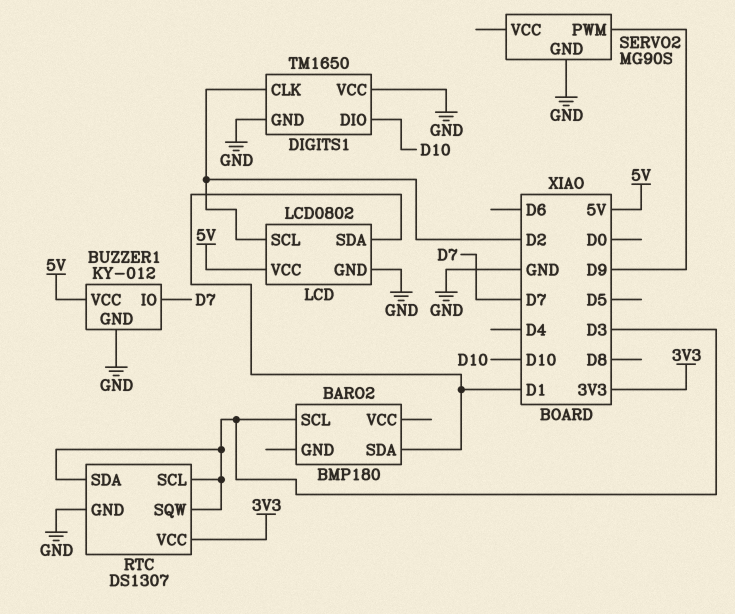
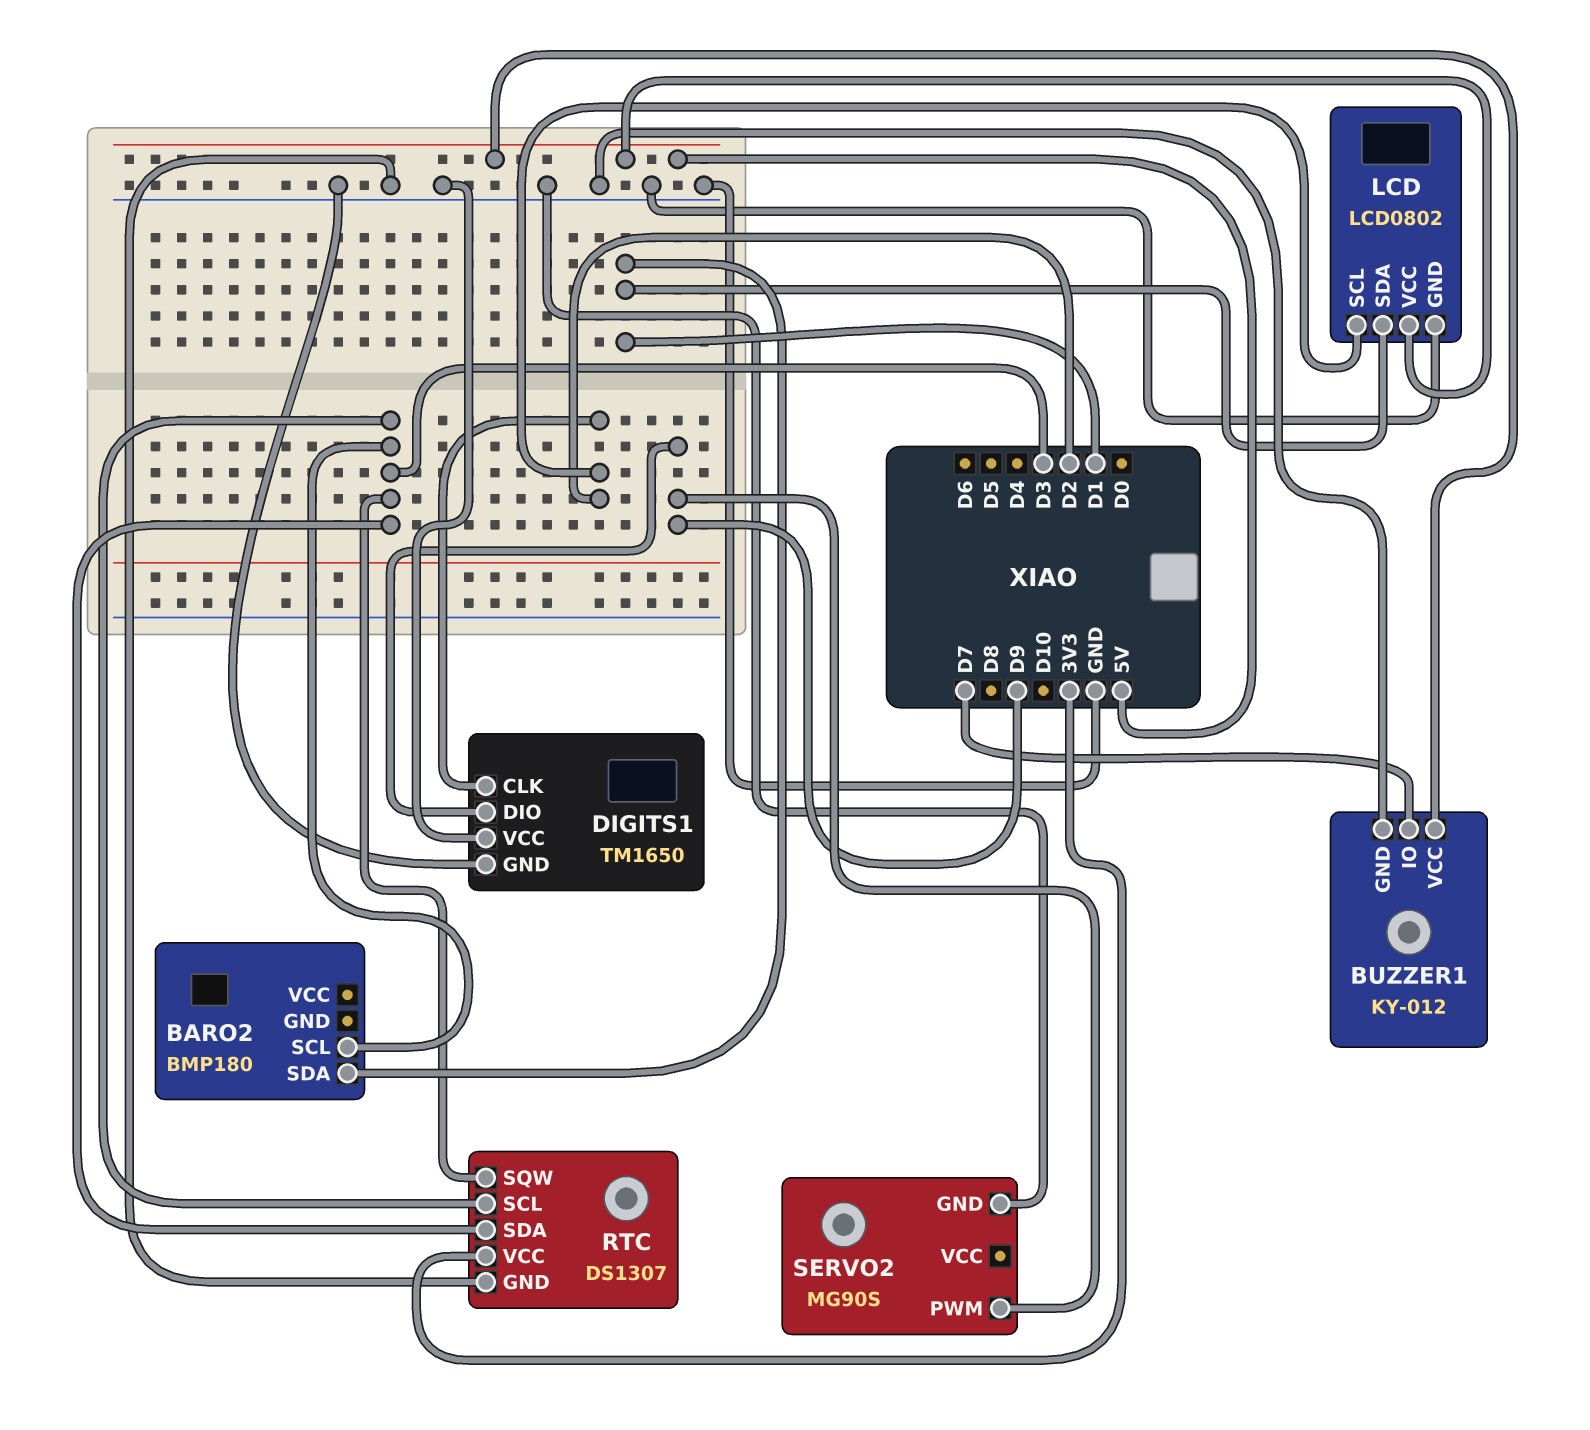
DIGITS1 pin DIO: D10 -> D9

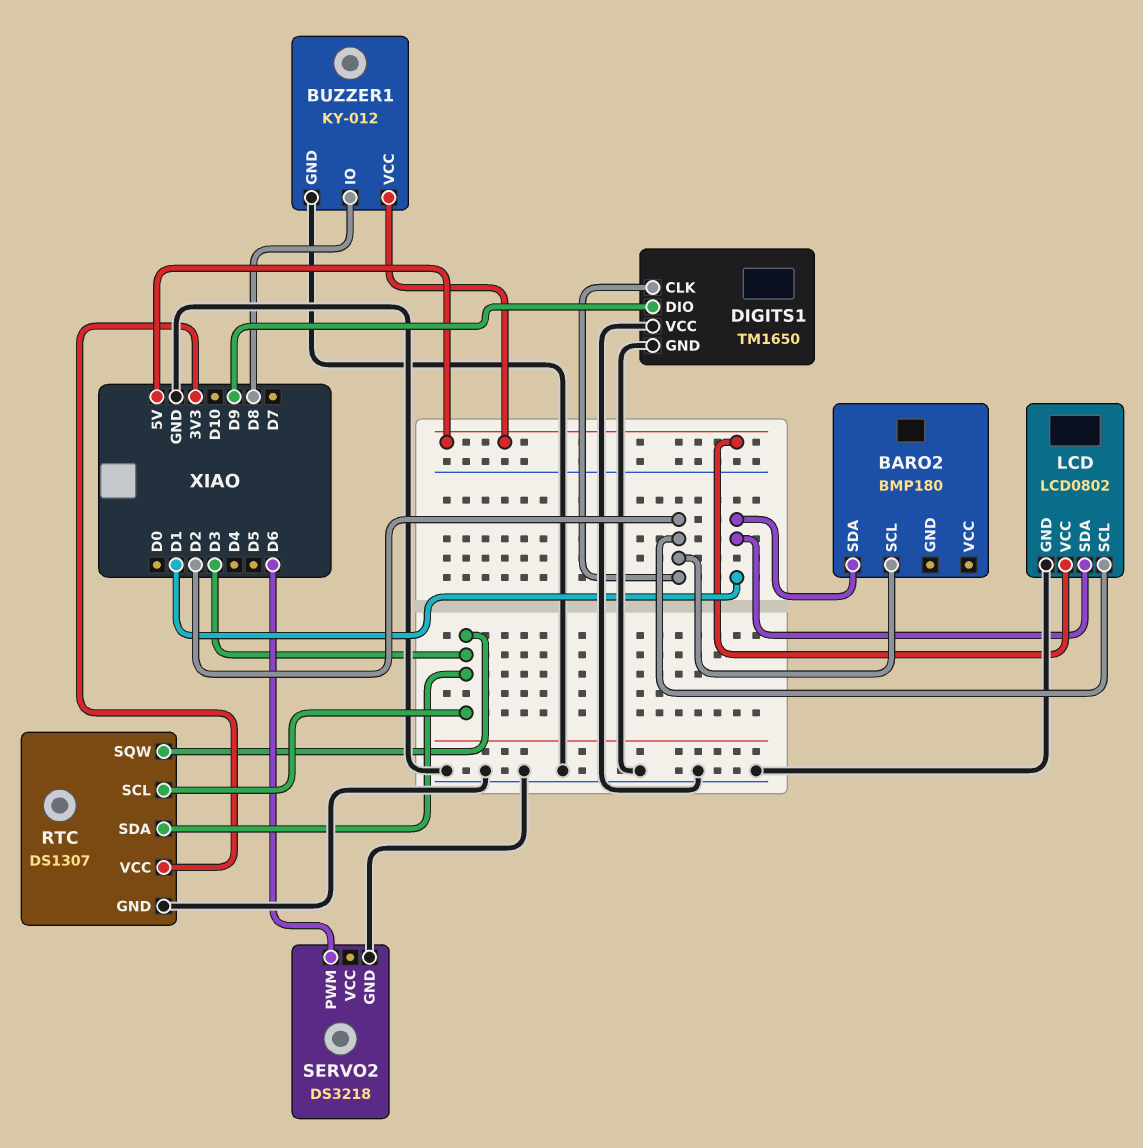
BARO2 pin SCL: D3 -> D2
BUZZER1 pin IO: D7 -> D8
SERVO2: MG90S -> DS3218
SERVO2 pin PWM: D9 -> D6

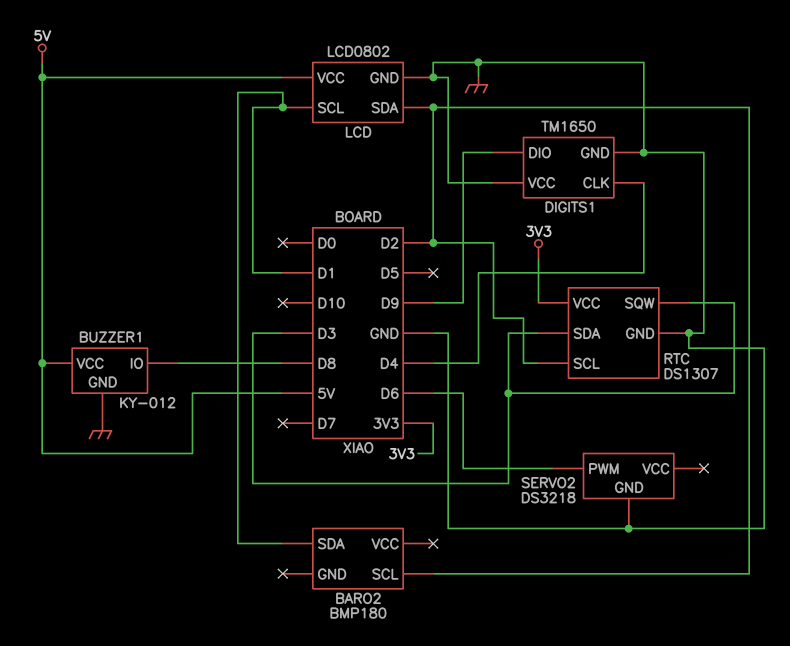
DIGITS1 pin CLK: D2 -> D4
LCD pin SCL: D2 -> D1
LCD pin SDA: D1 -> D2
RTC pin SCL: D3 -> D2

